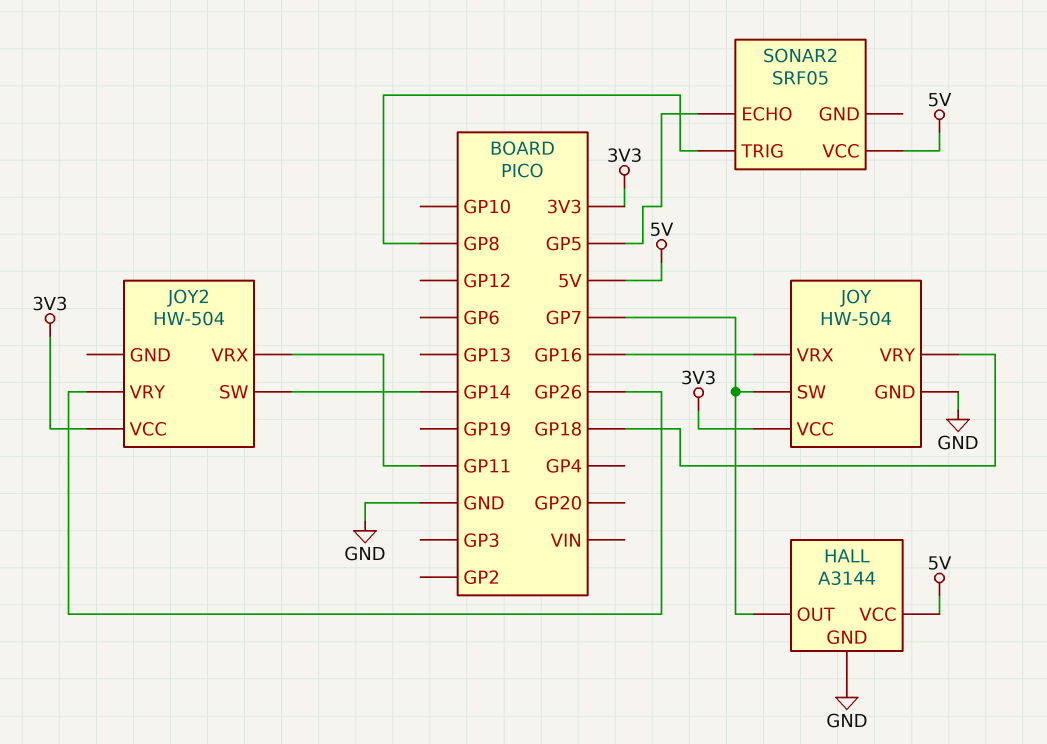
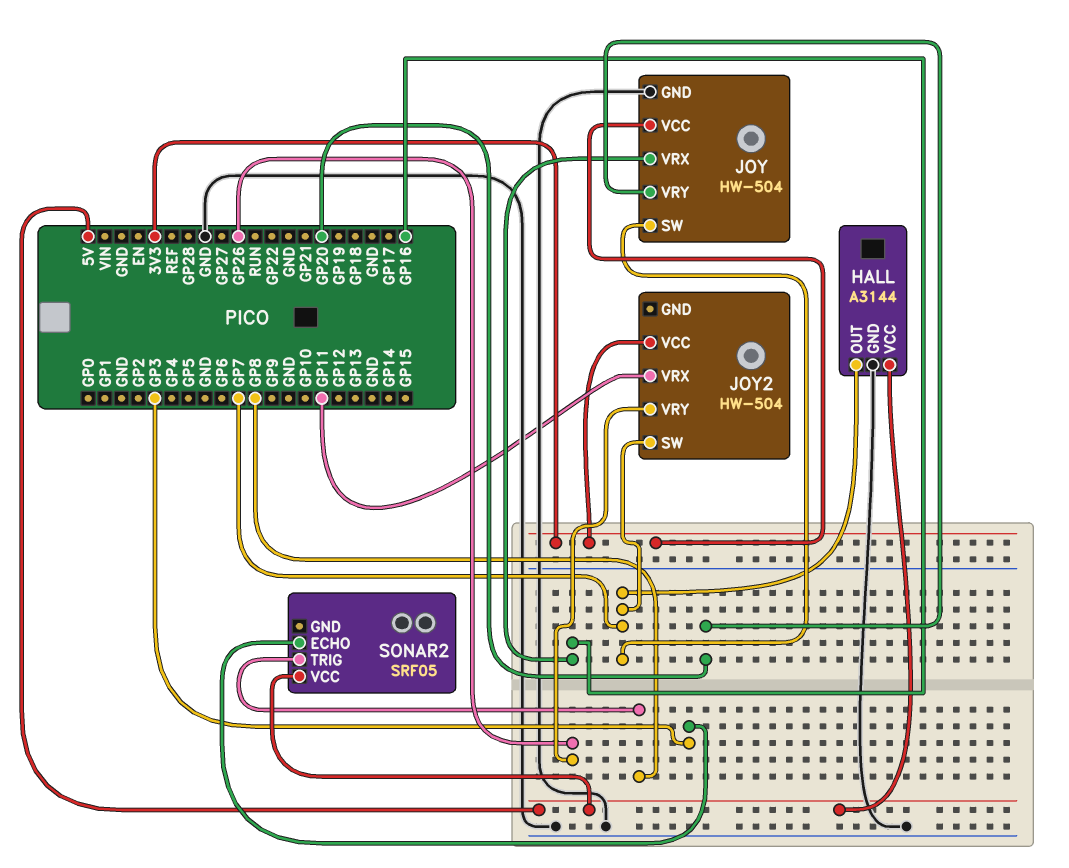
JOY pin VRY: GP18 -> GP20
JOY2 pin SW: GP14 -> GP7
SONAR2 pin ECHO: GP5 -> GP3

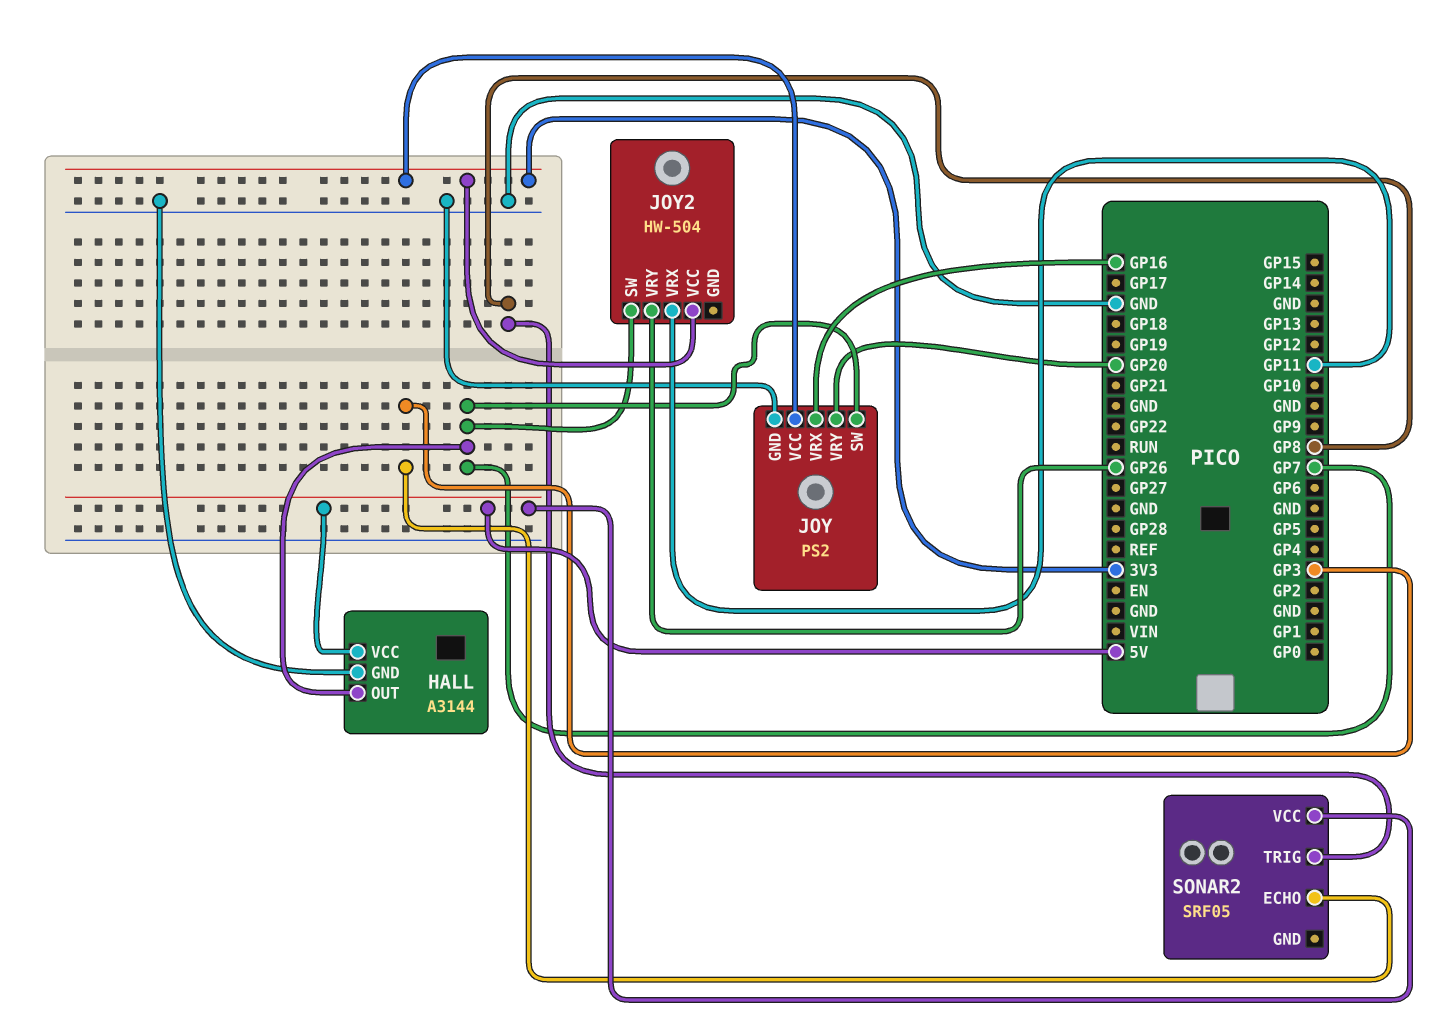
JOY: HW-504 -> PS2

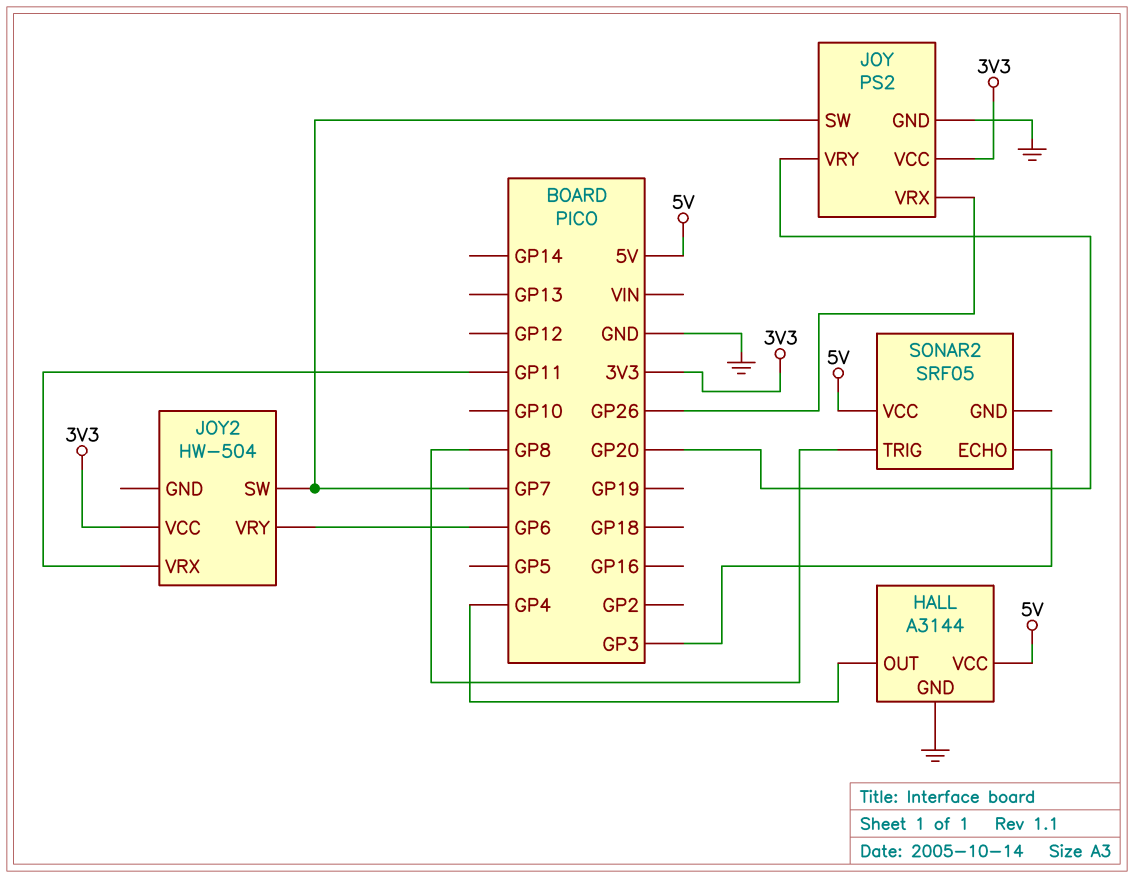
HALL pin OUT: GP7 -> GP4
JOY pin VRX: GP16 -> GP26
JOY2 pin VRY: GP26 -> GP6

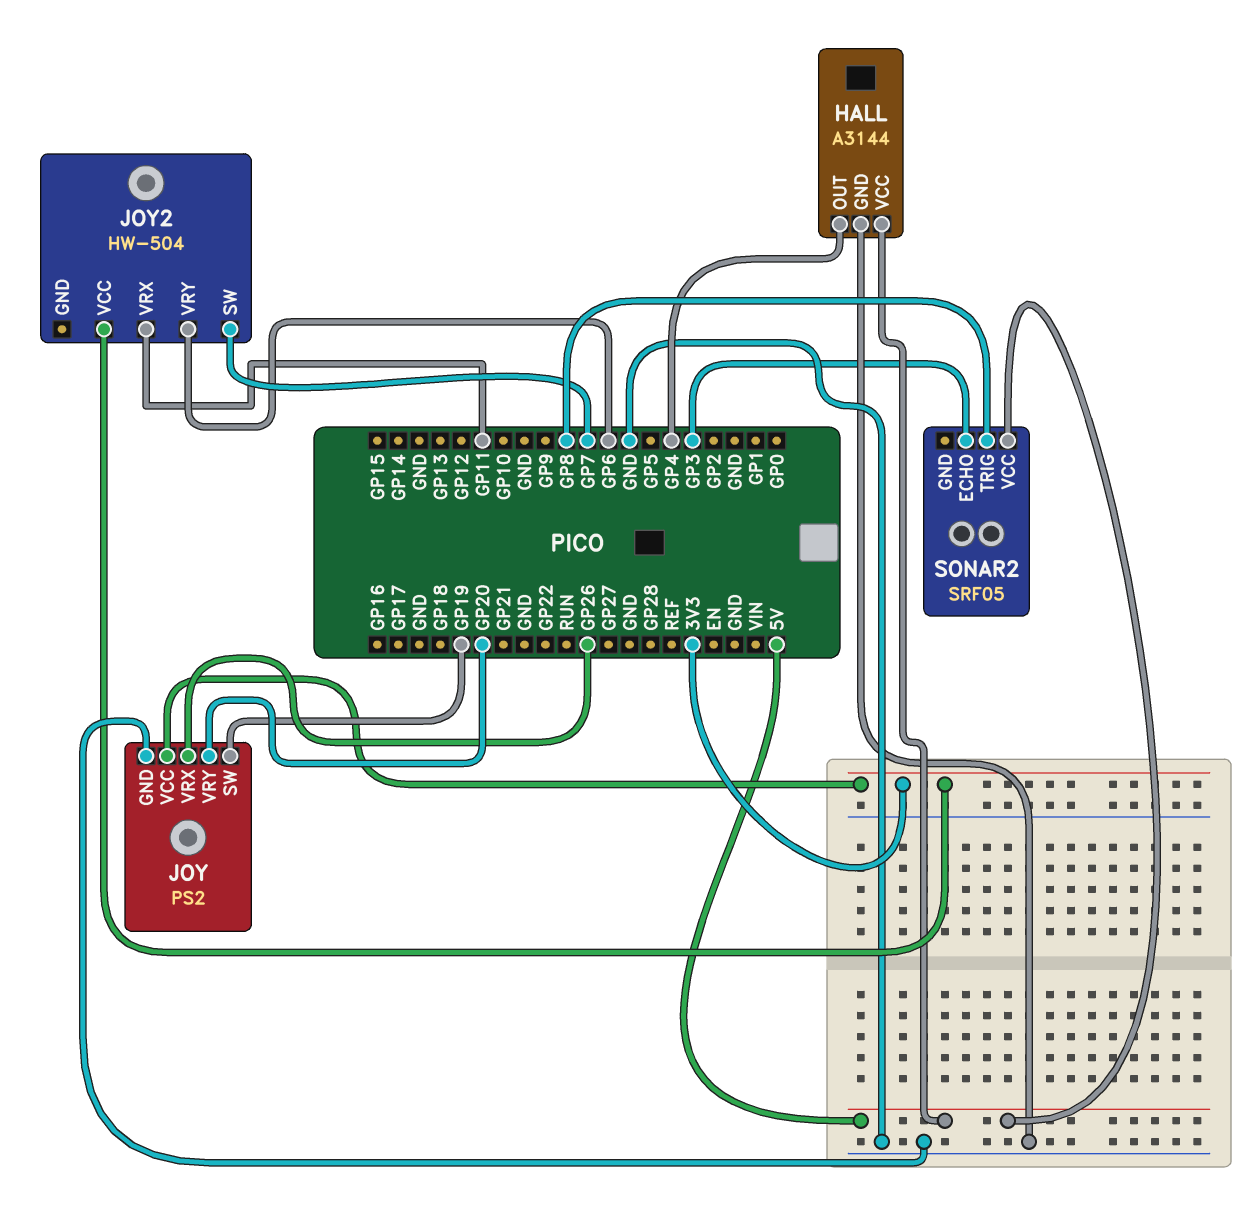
JOY pin SW: GP7 -> GP19

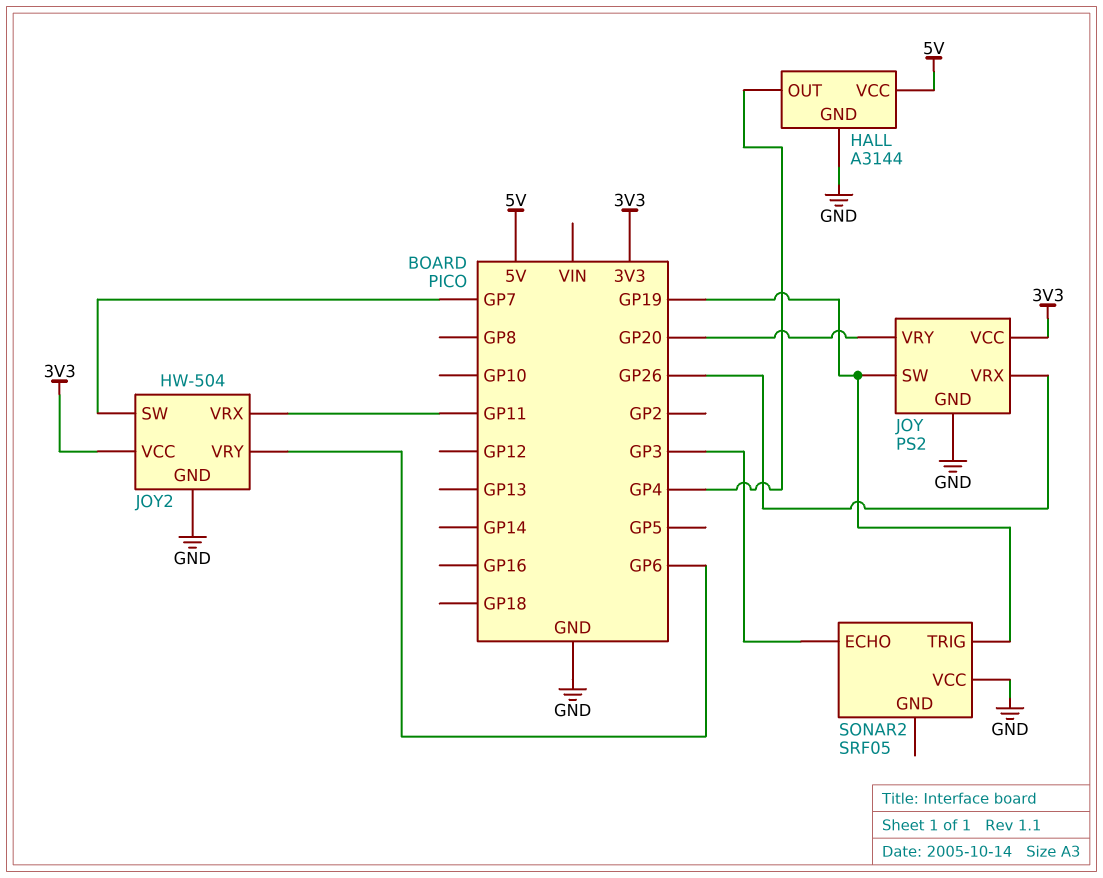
JOY2 pin GND: none -> GND
SONAR2 pin TRIG: GP8 -> GP19
SONAR2 pin VCC: 5V -> GND

